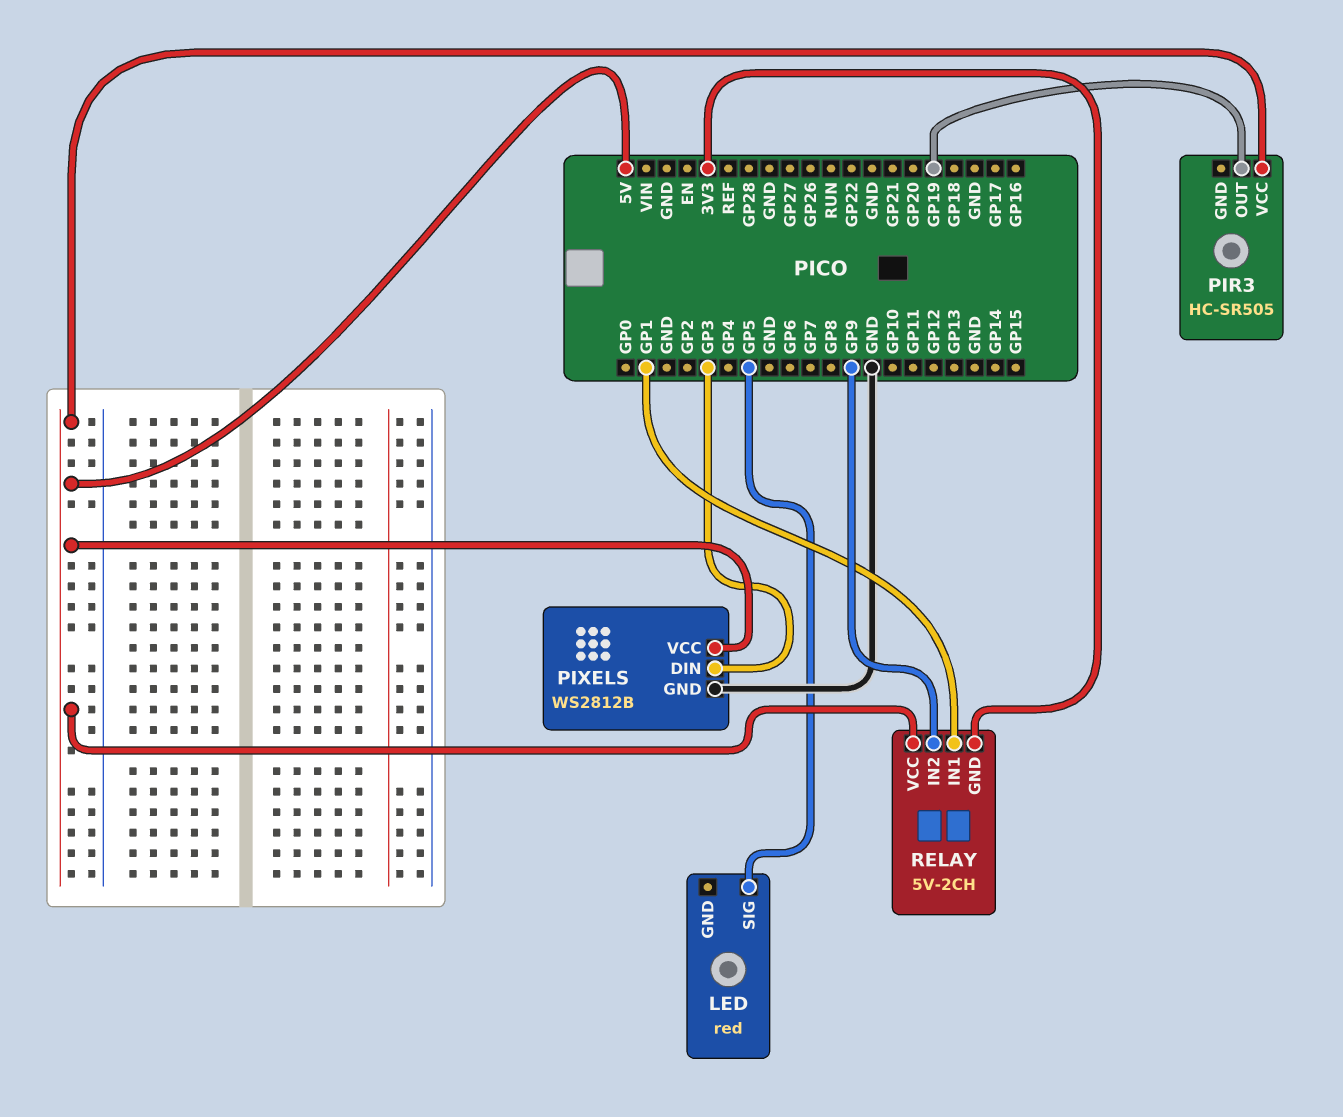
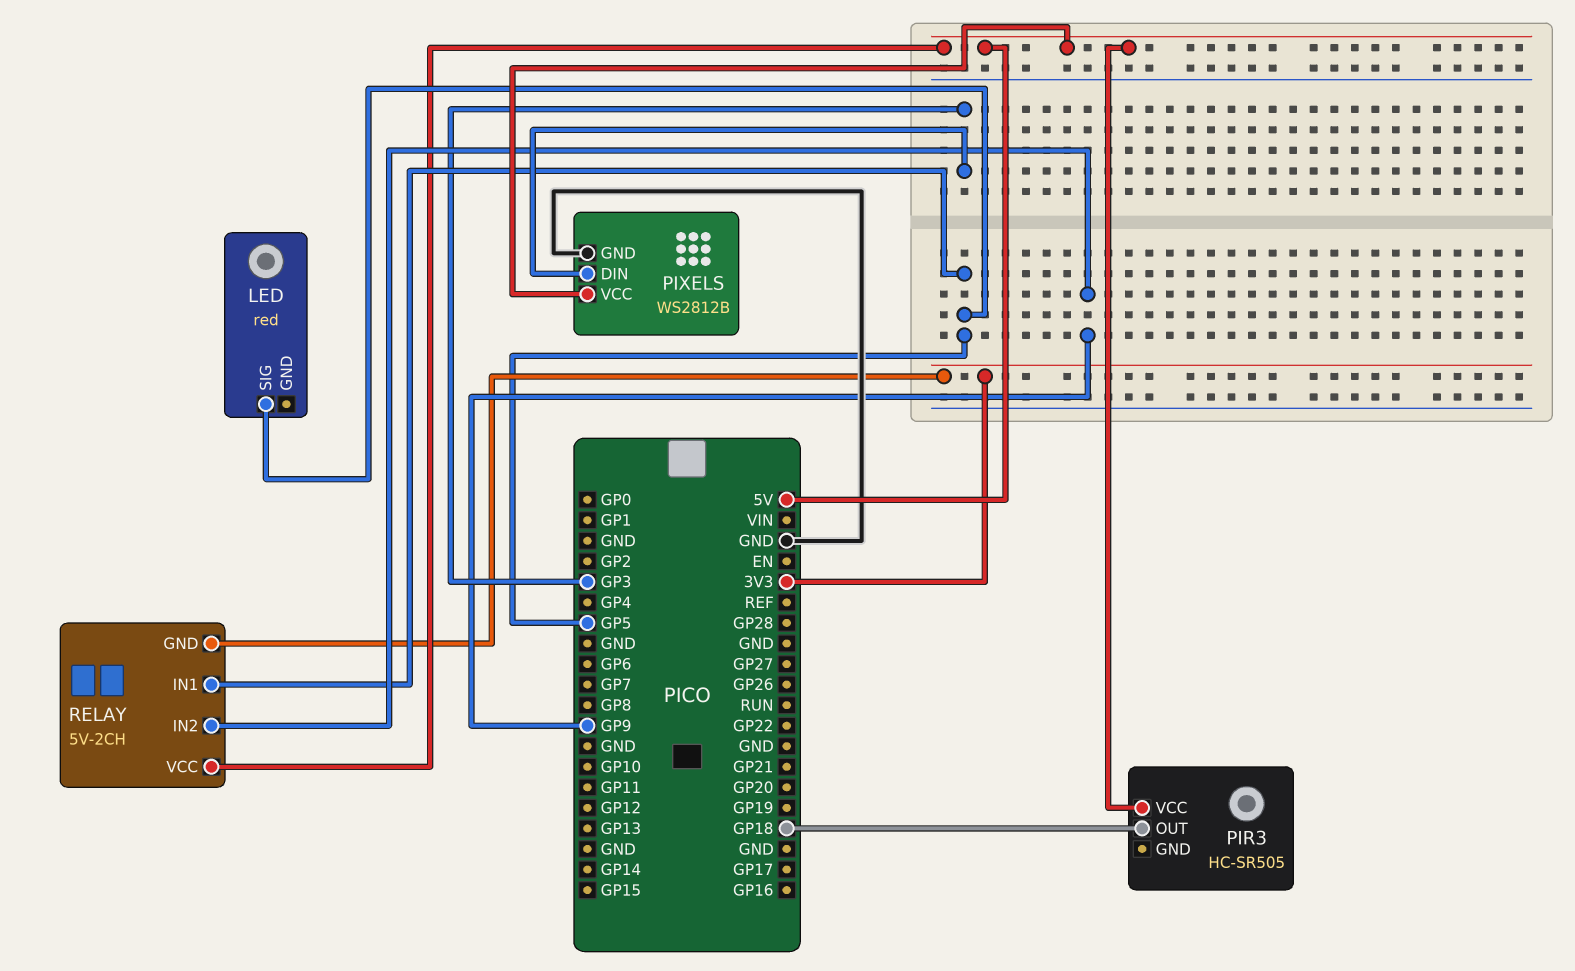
PIR3 pin OUT: GP19 -> GP18
RELAY pin IN1: GP1 -> GP5

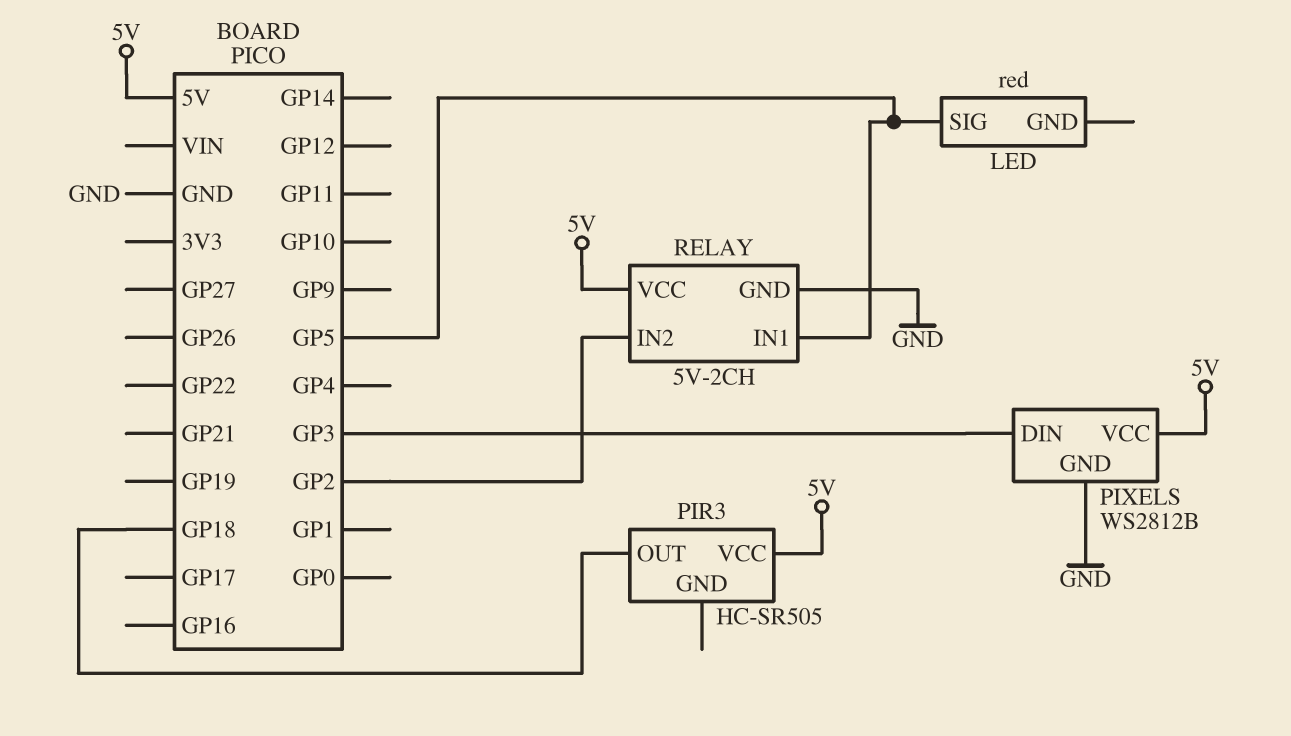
RELAY pin GND: 3V3 -> GND
RELAY pin IN2: GP9 -> GP2

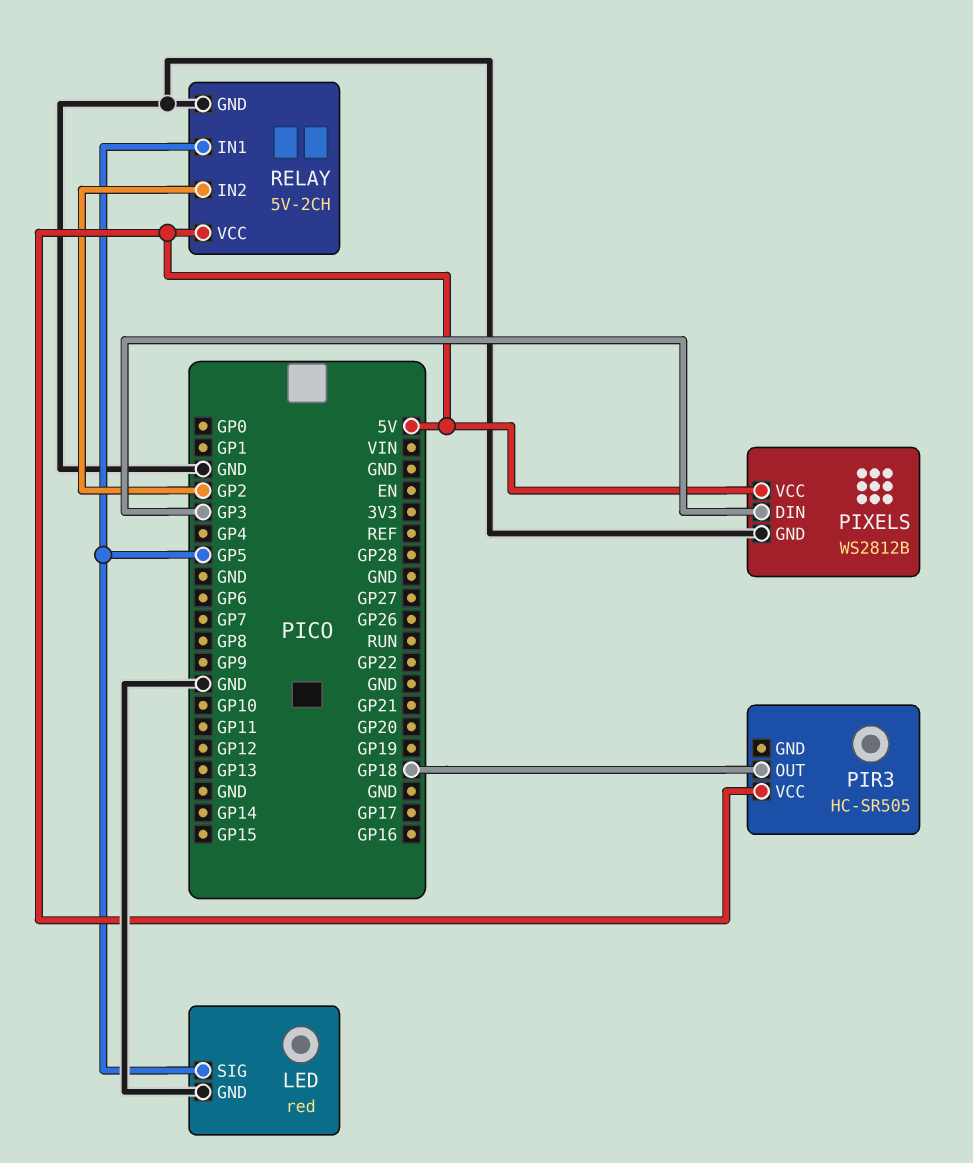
LED pin GND: none -> GND

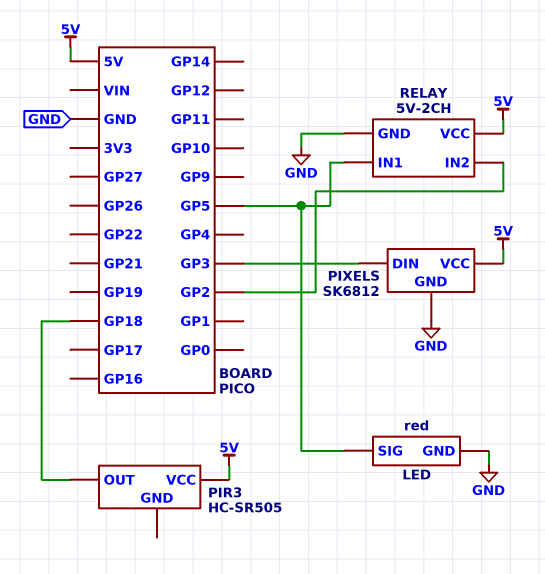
PIXELS: WS2812B -> SK6812

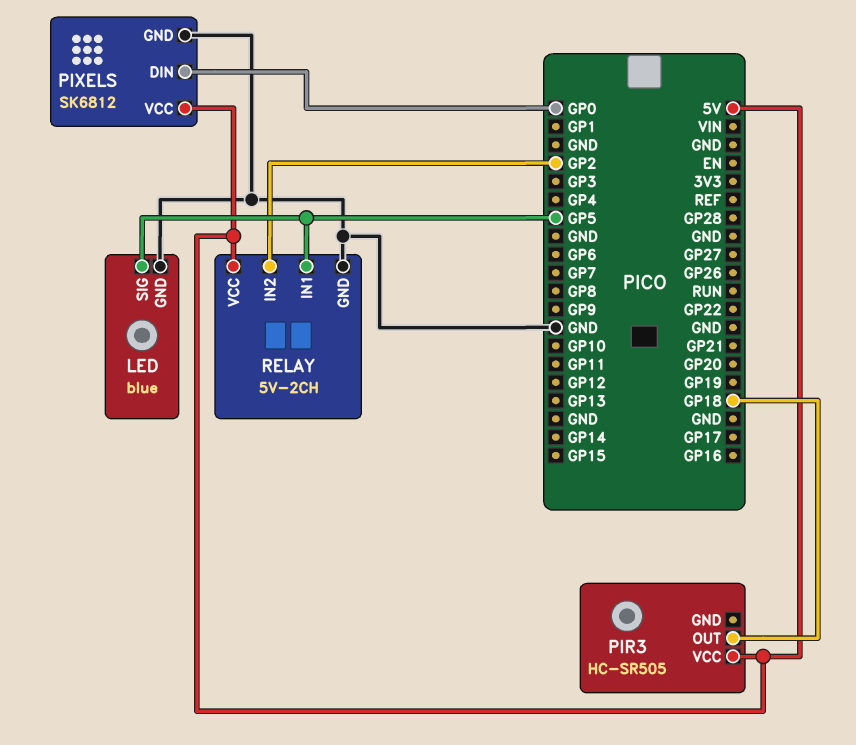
LED: red -> blue
PIXELS pin DIN: GP3 -> GP0

